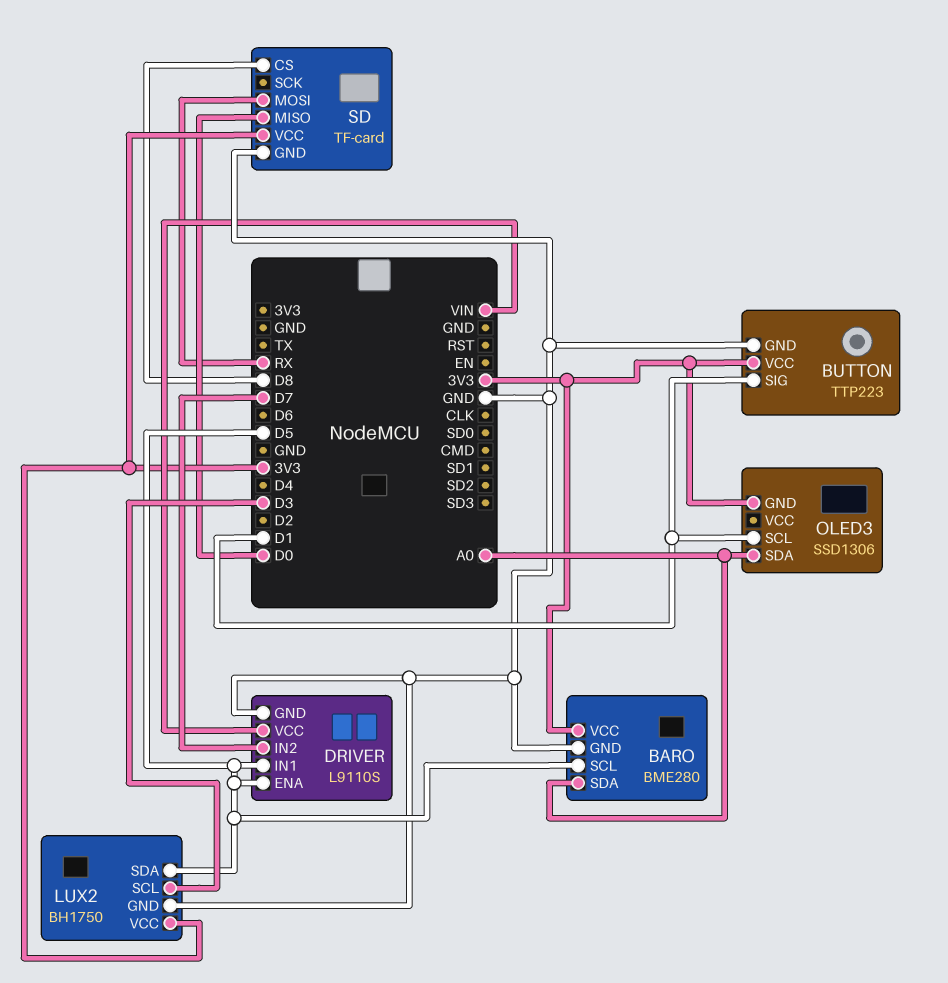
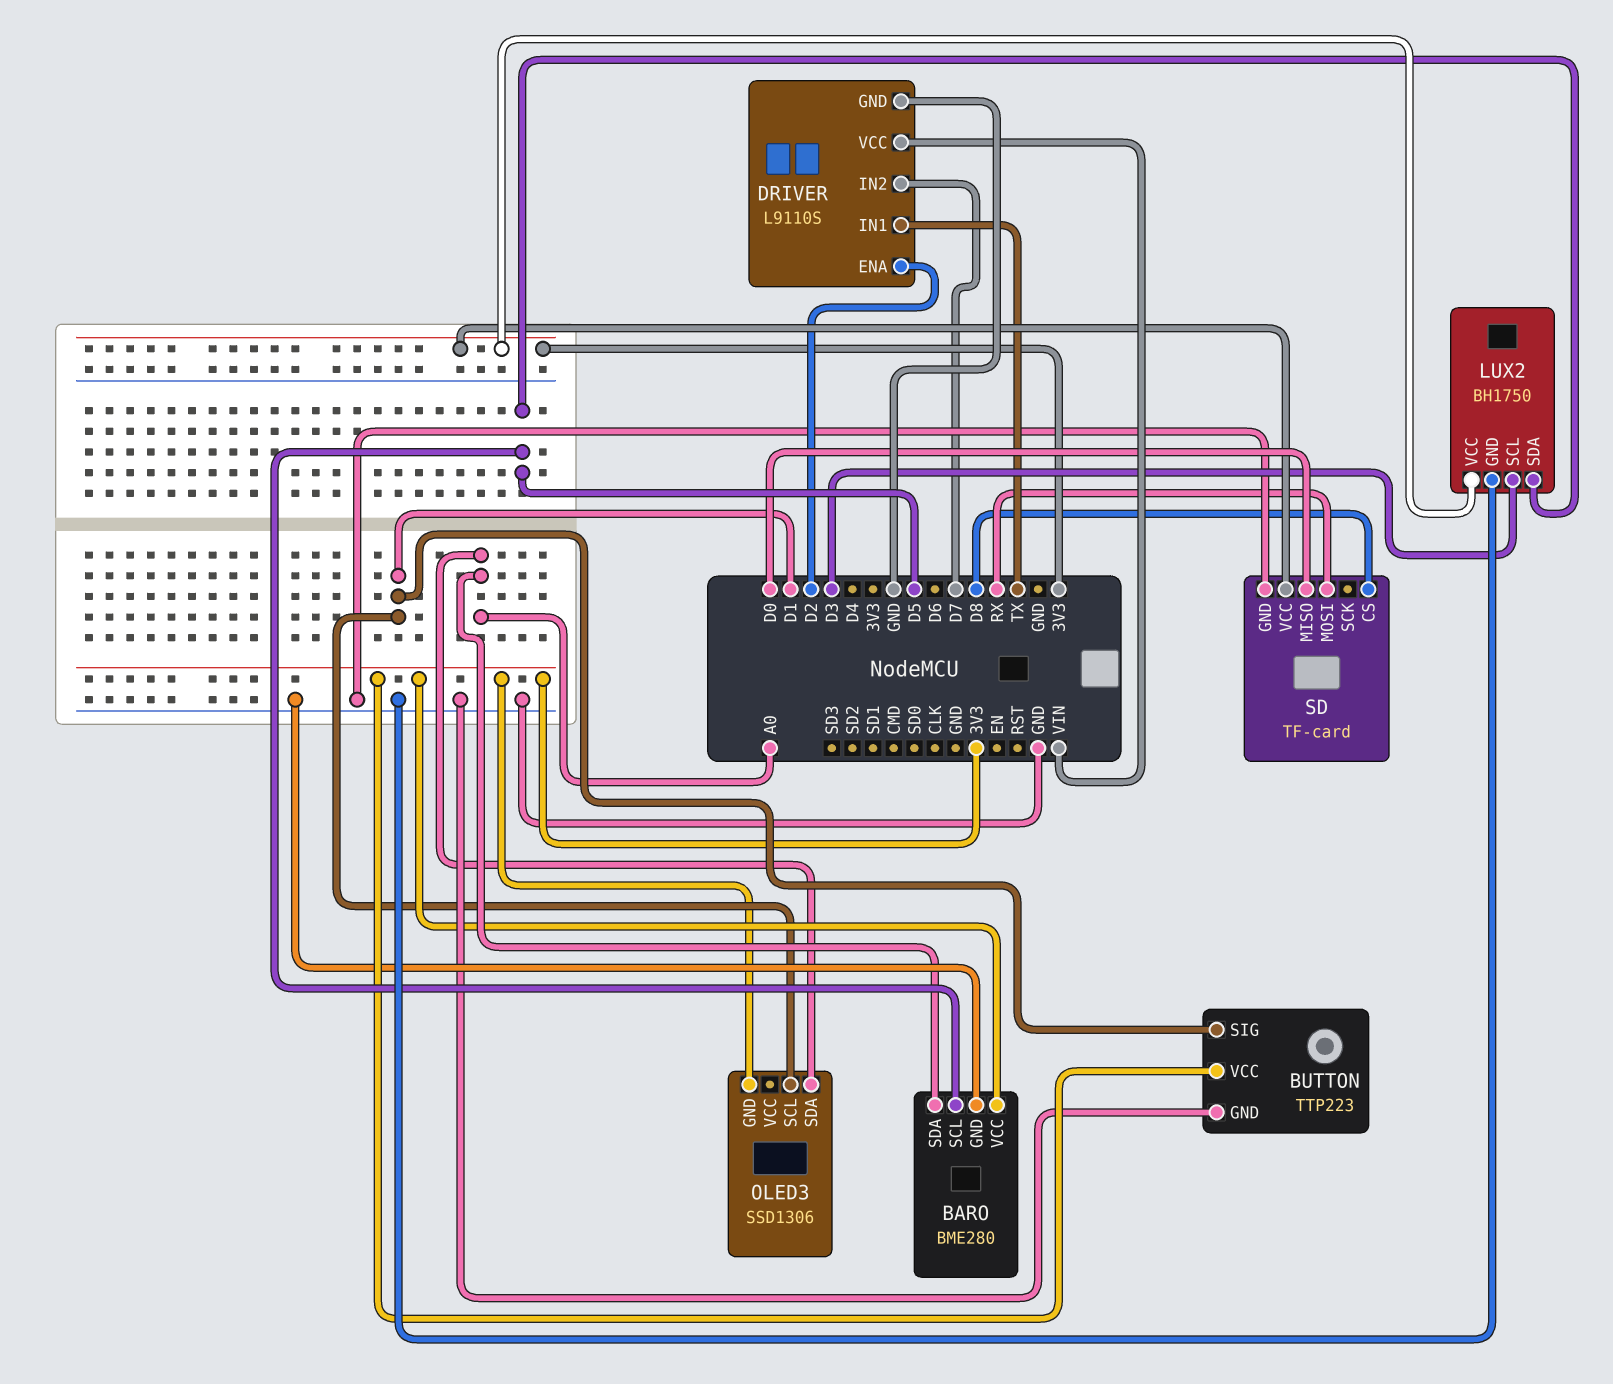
DRIVER pin ENA: D5 -> D2
DRIVER pin IN1: D5 -> TX

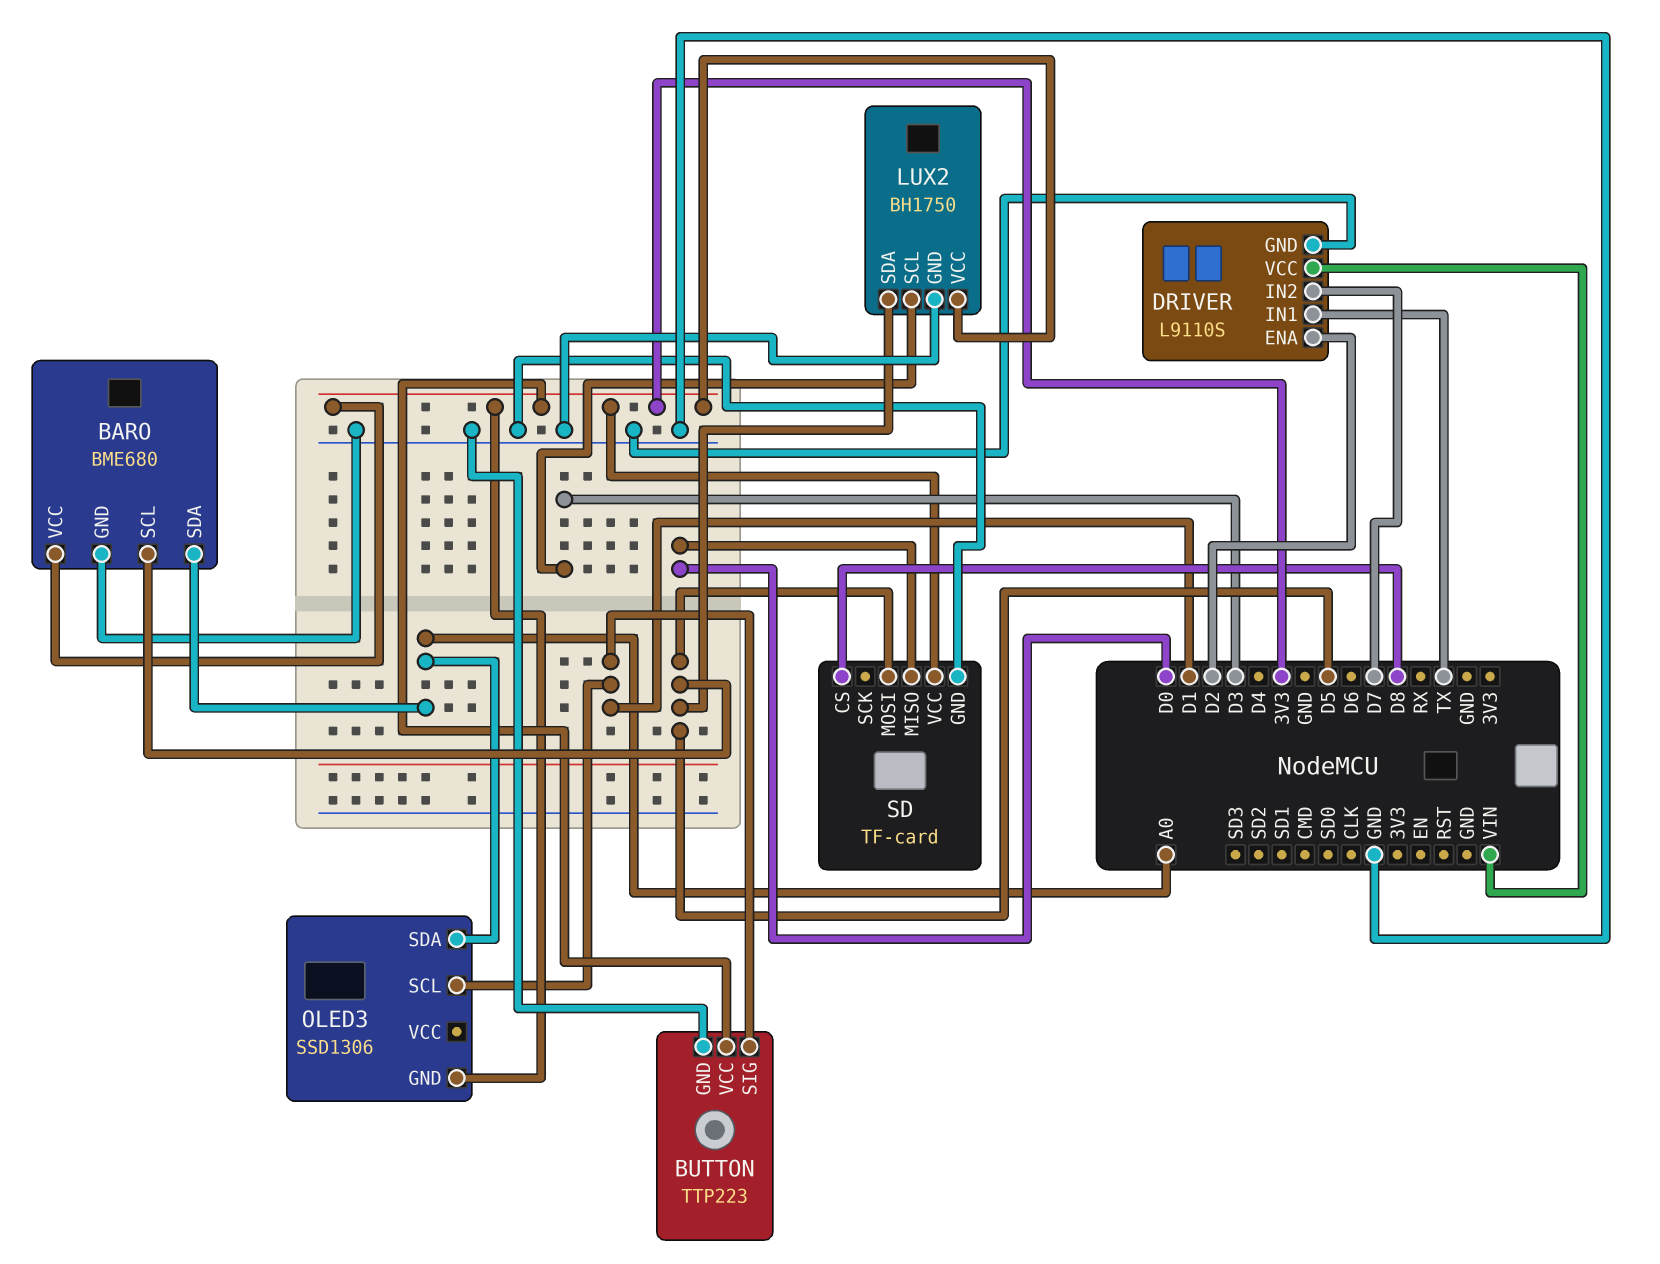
BARO: BME280 -> BME680
SD pin MOSI: RX -> D5

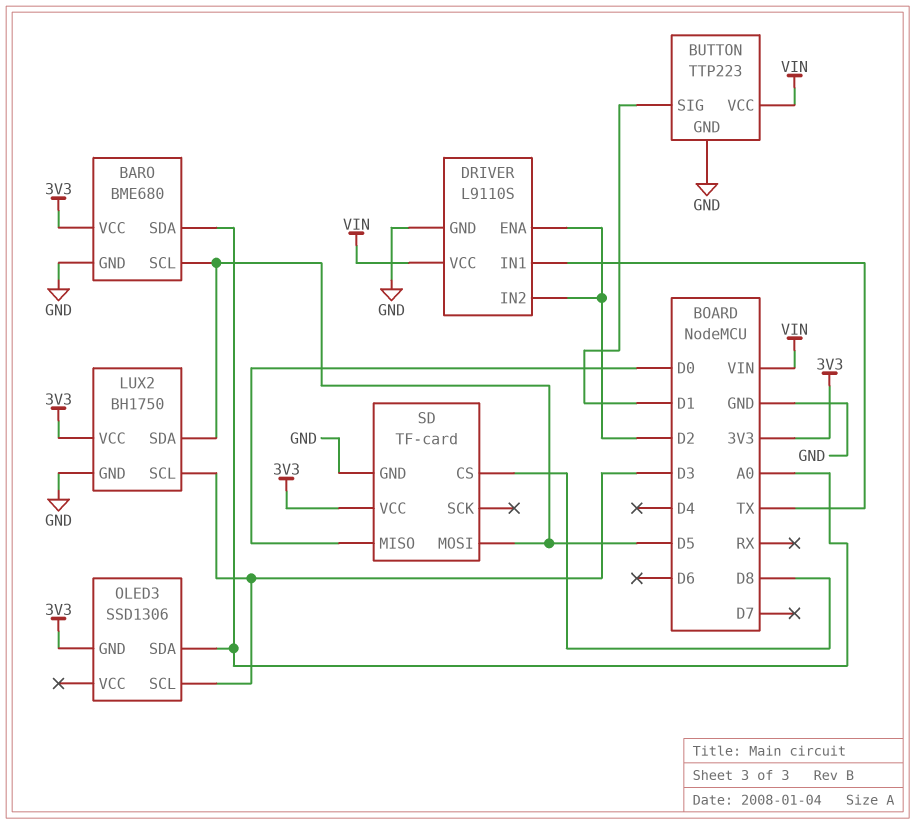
BUTTON pin VCC: 3V3 -> VIN
DRIVER pin IN2: D7 -> D2
OLED3 pin SCL: D1 -> D3

